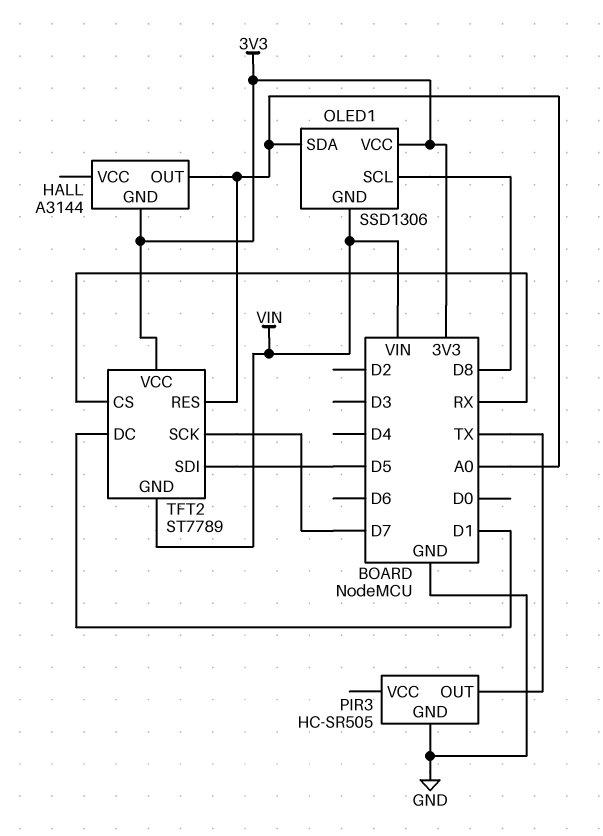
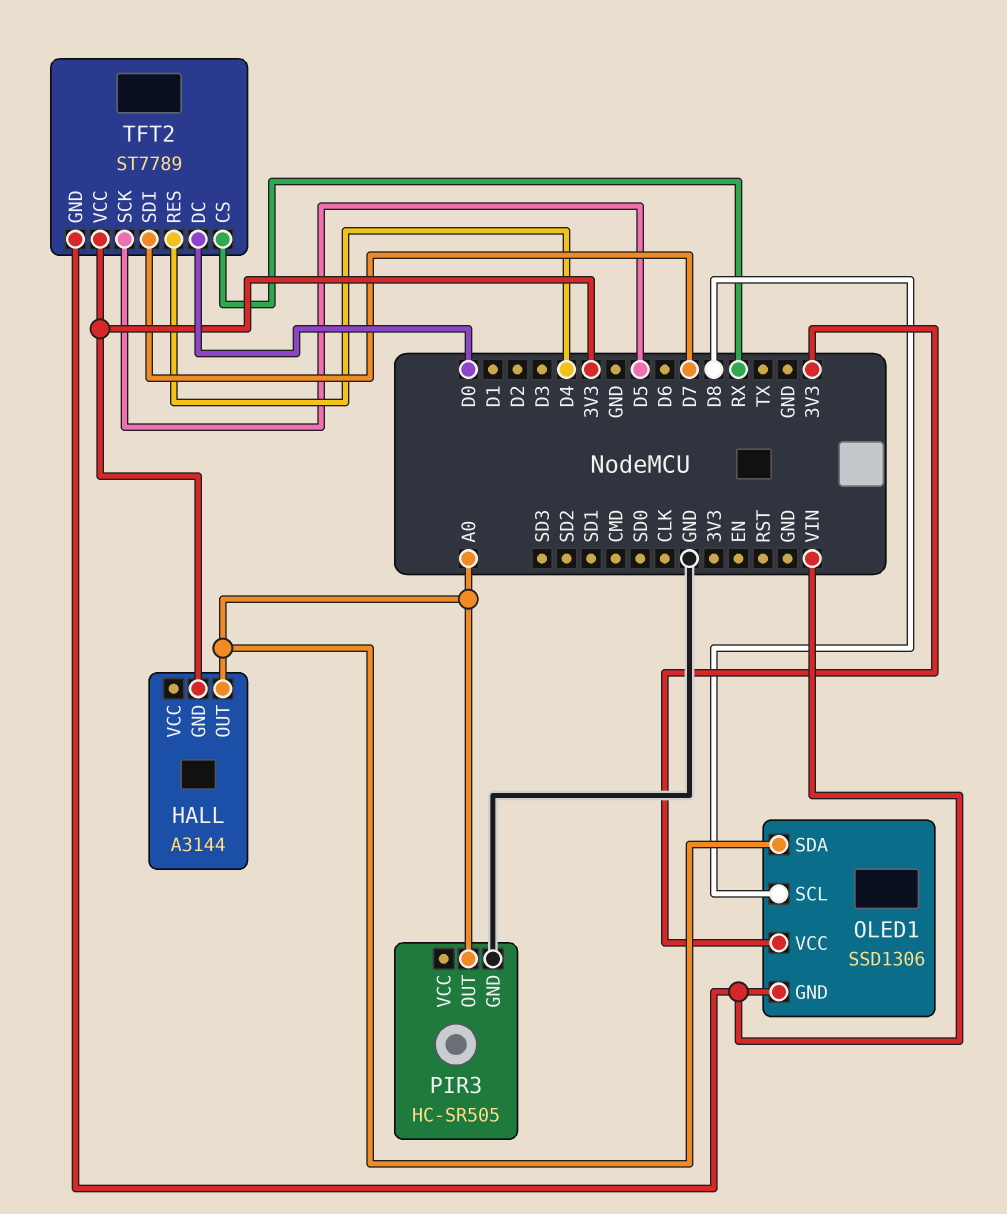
PIR3 pin OUT: TX -> A0
TFT2 pin DC: D1 -> D0
TFT2 pin RES: A0 -> D4
TFT2 pin SCK: D7 -> D5
TFT2 pin SDI: D5 -> D7

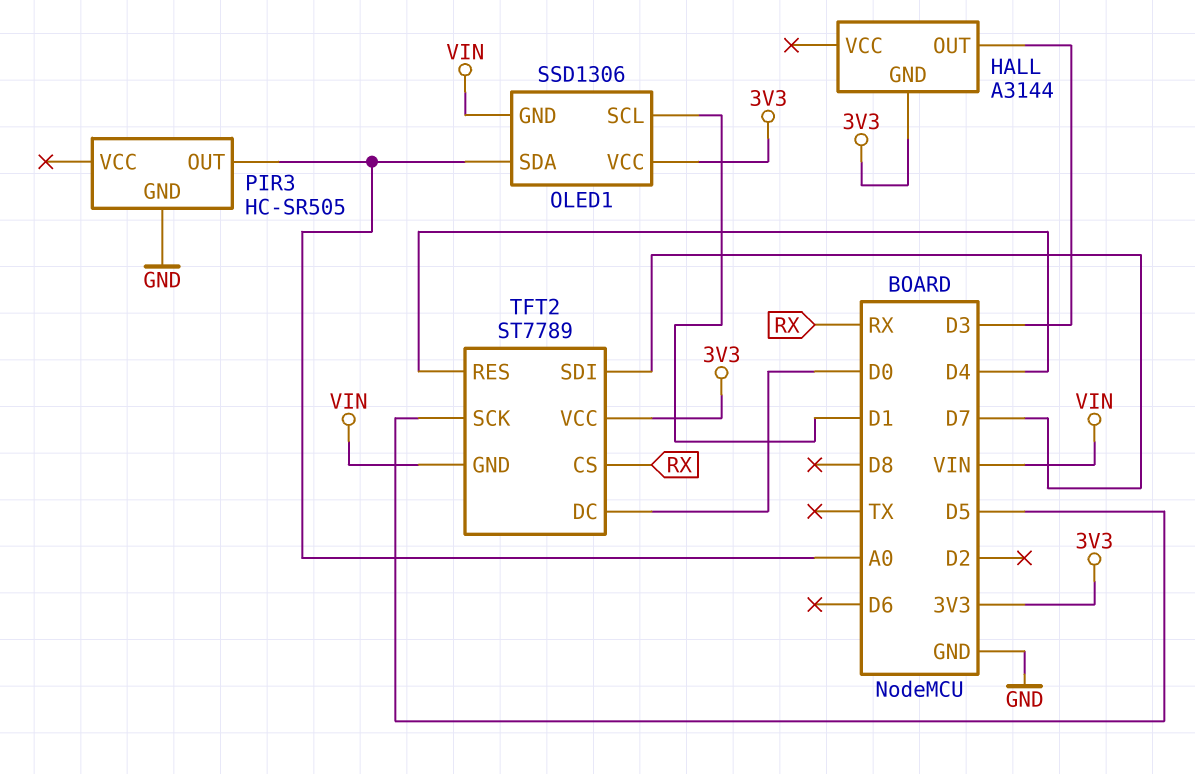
HALL pin OUT: A0 -> D3
OLED1 pin SCL: D8 -> D1

